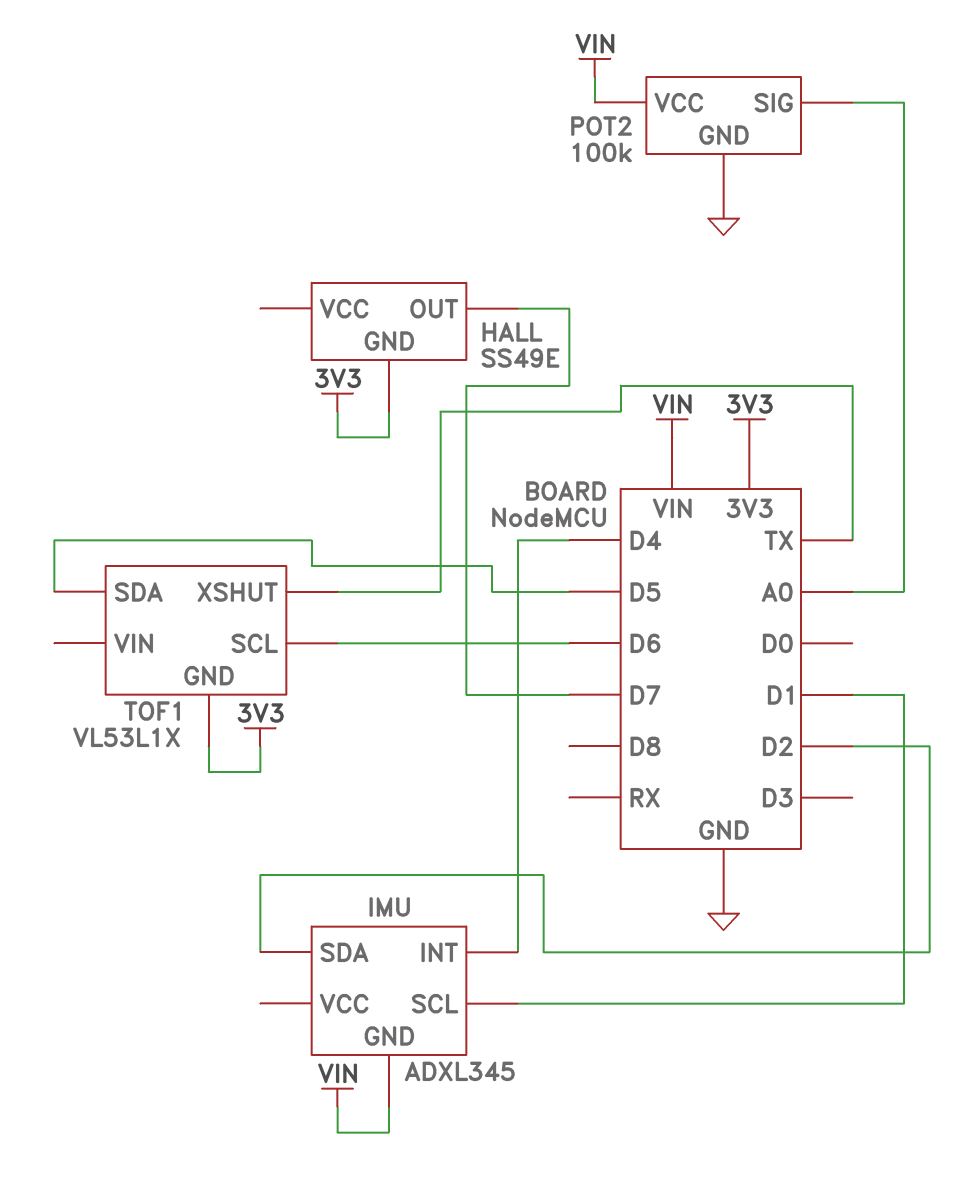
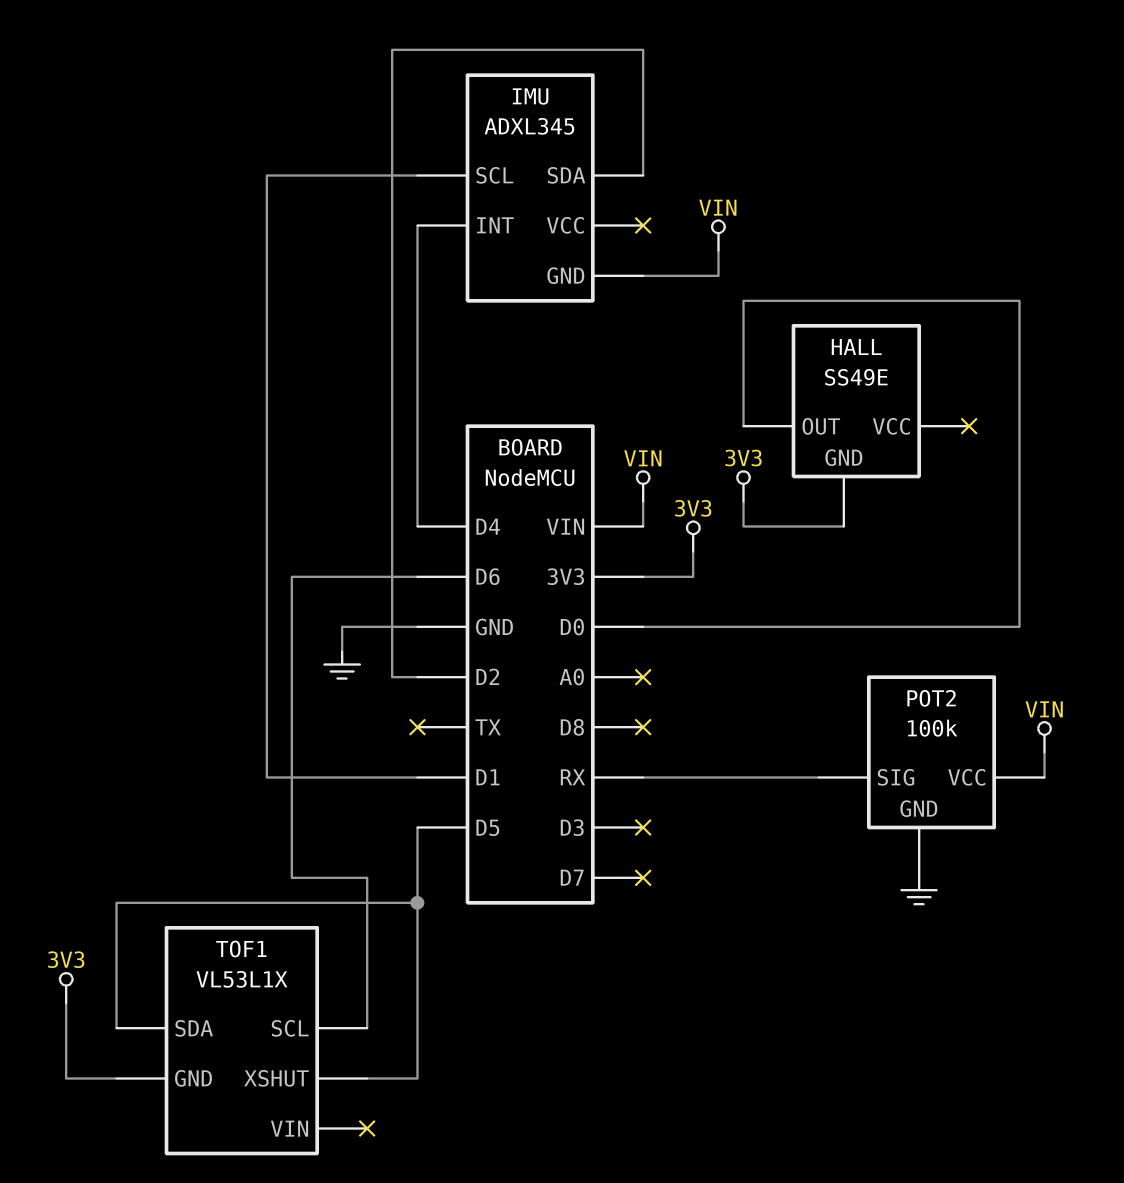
HALL pin OUT: D7 -> D0
POT2 pin SIG: A0 -> RX
TOF1 pin XSHUT: TX -> D5

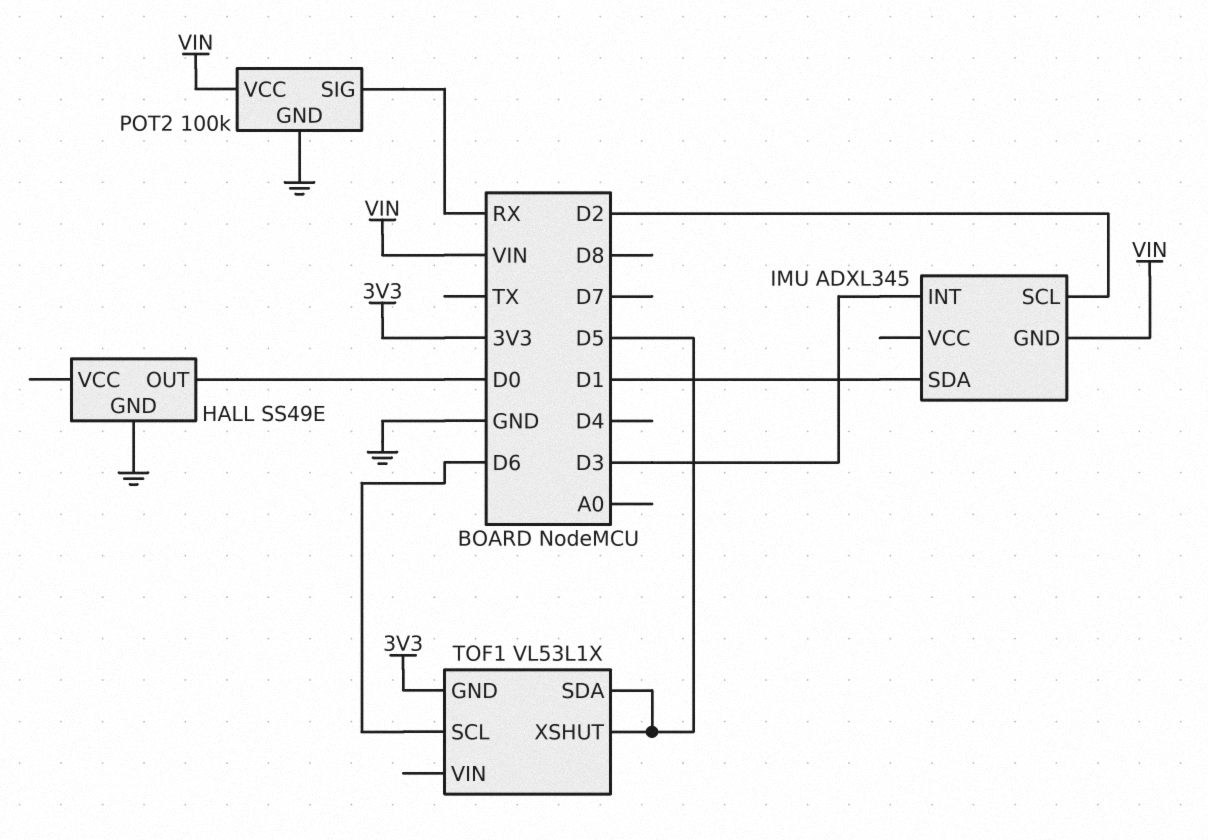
HALL pin GND: 3V3 -> GND
IMU pin INT: D4 -> D3
IMU pin SCL: D1 -> D2
IMU pin SDA: D2 -> D1

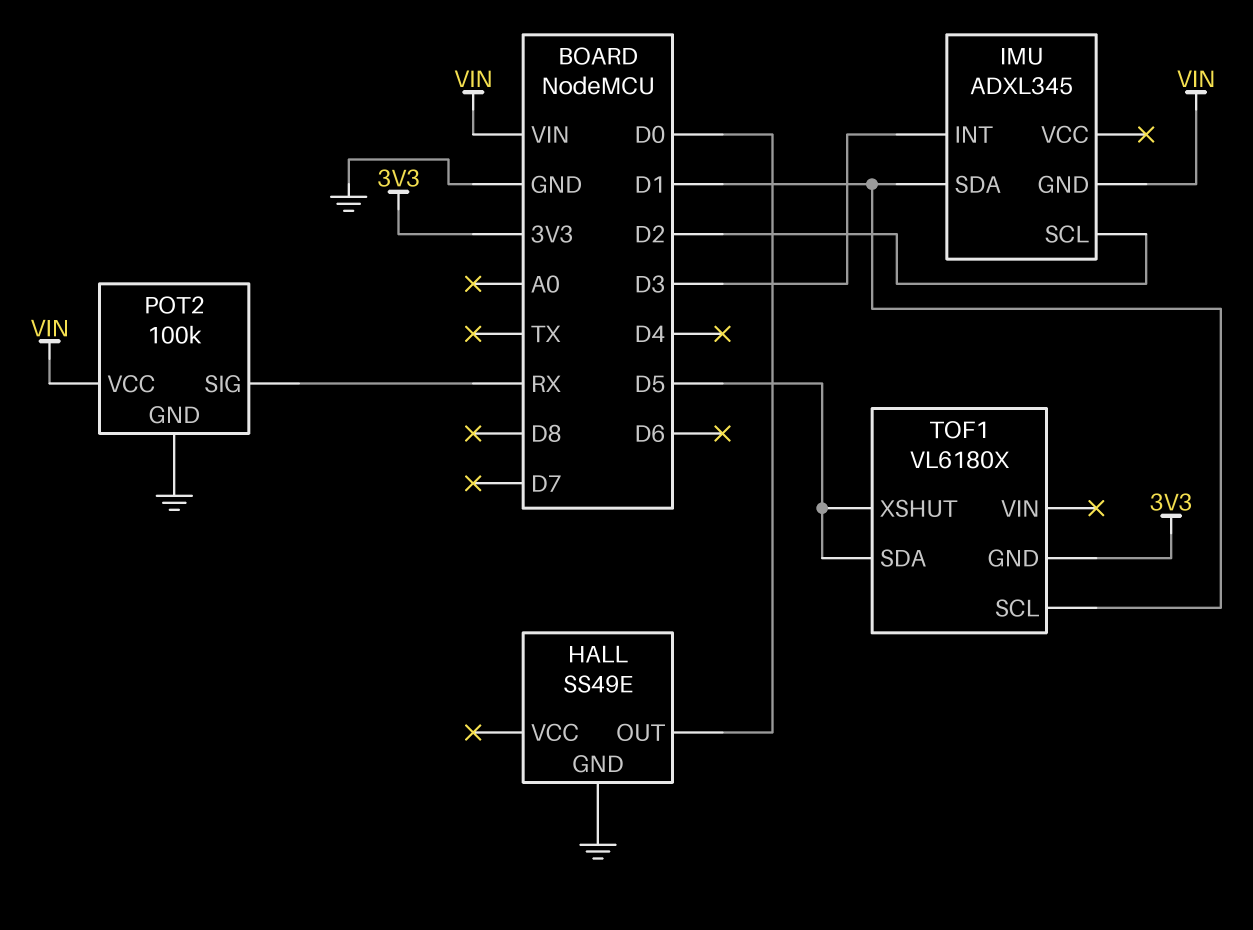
TOF1: VL53L1X -> VL6180X
TOF1 pin SCL: D6 -> D1

